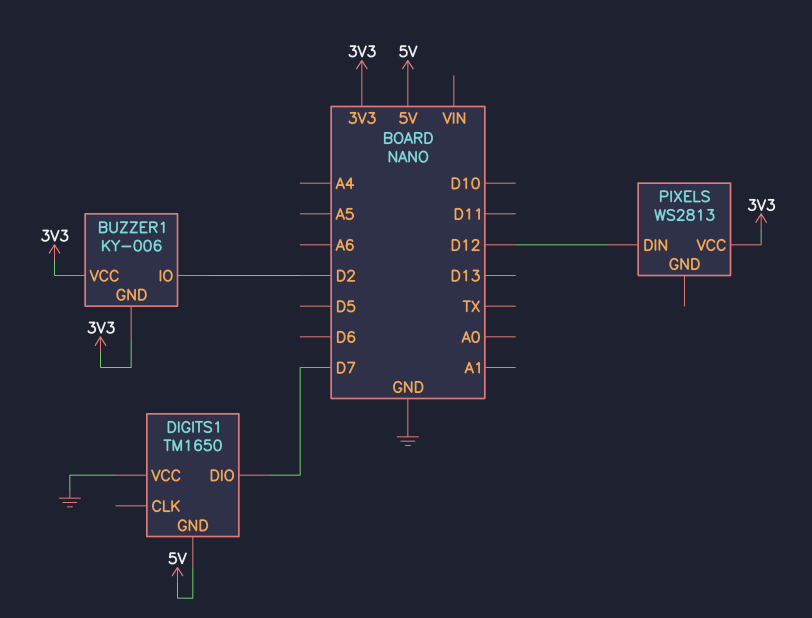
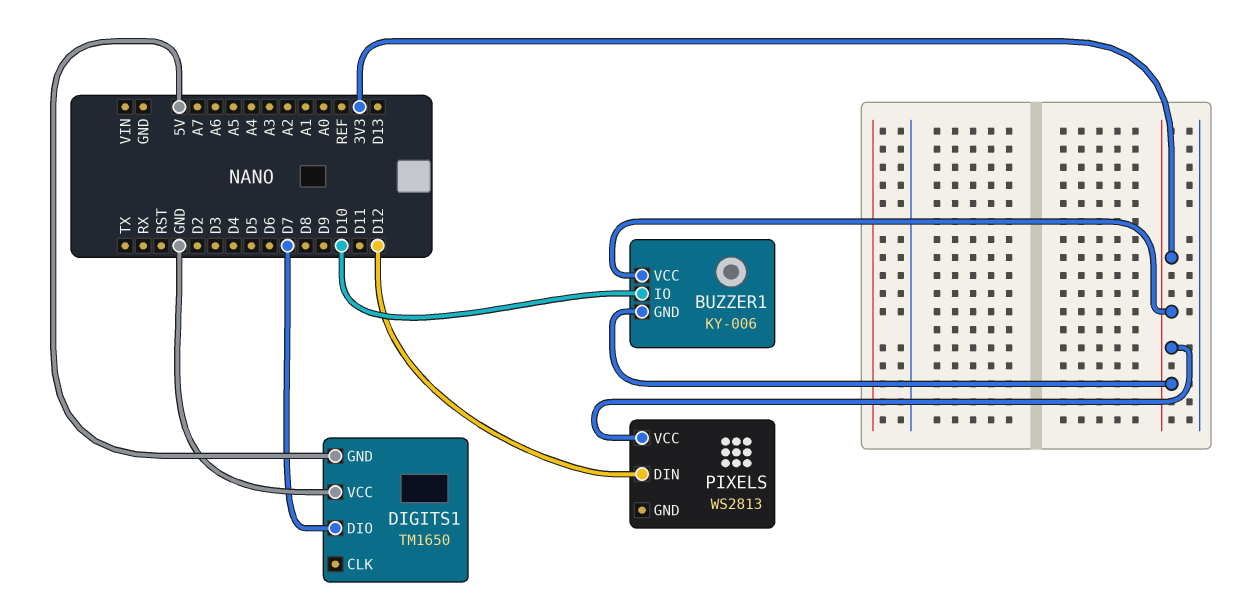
BUZZER1 pin IO: D2 -> D10

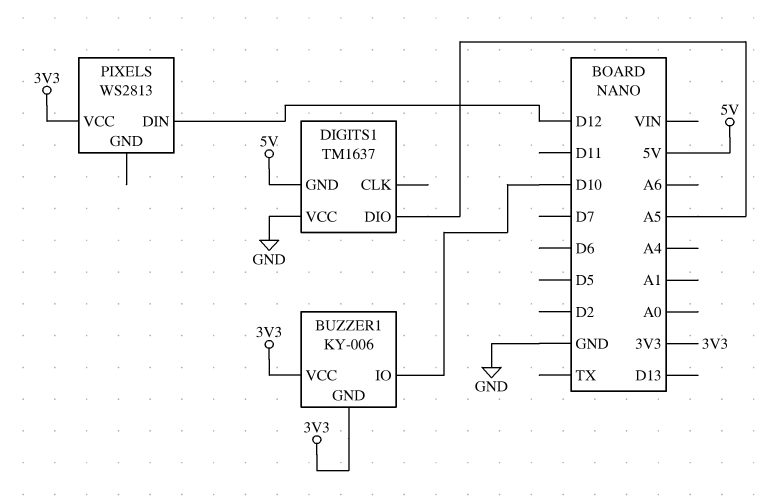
DIGITS1: TM1650 -> TM1637
DIGITS1 pin DIO: D7 -> A5

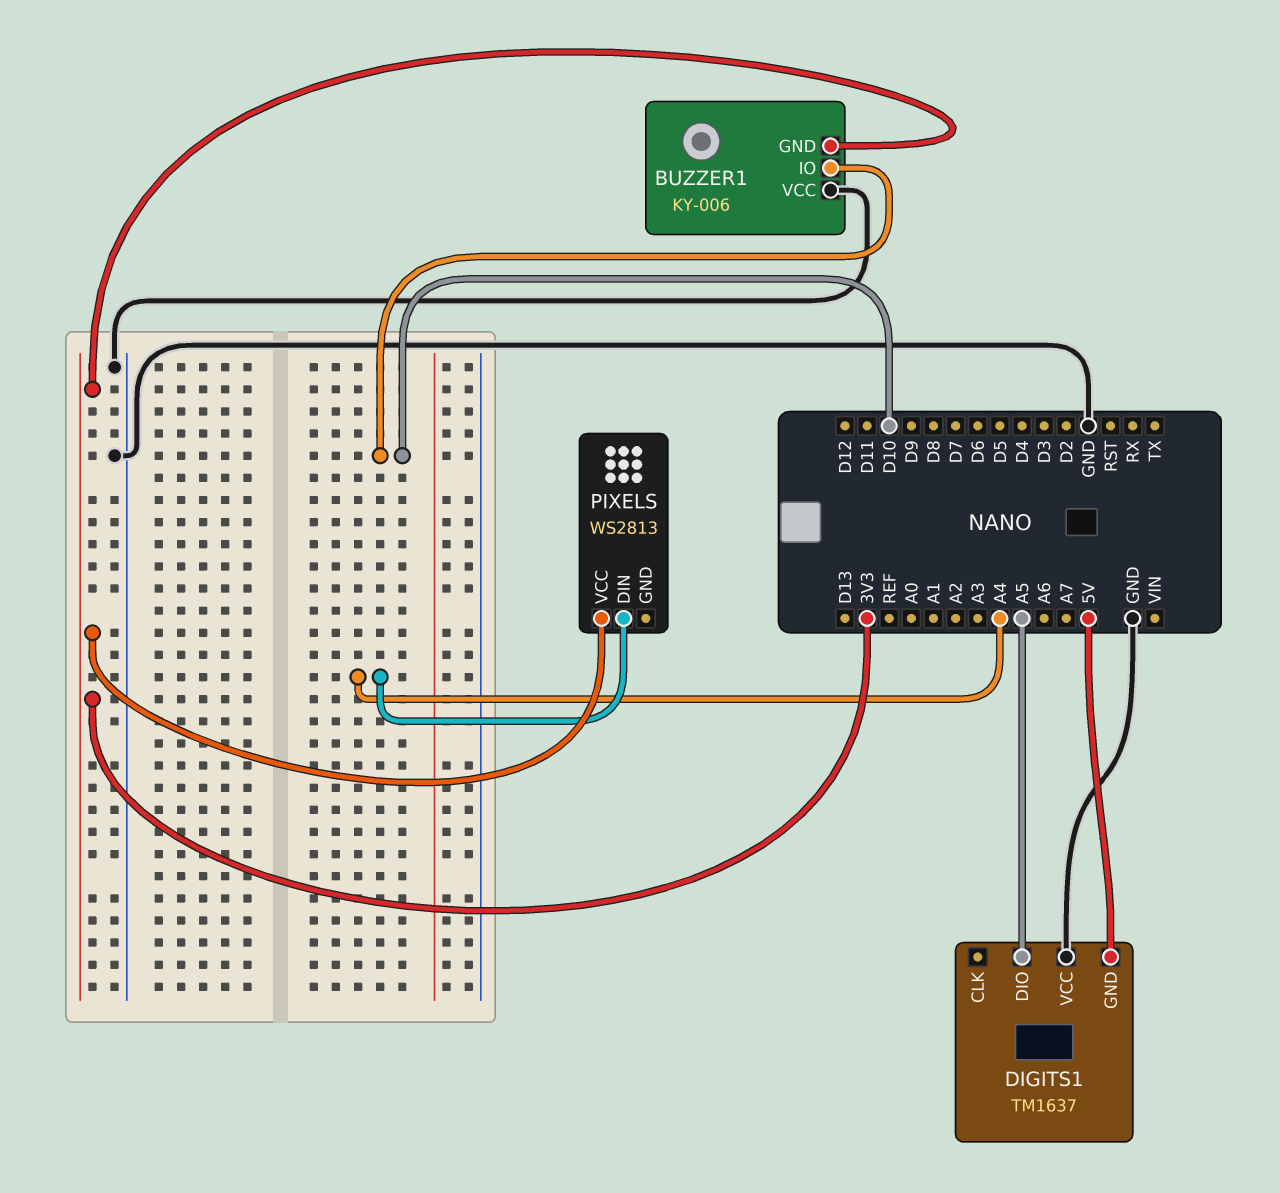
BUZZER1 pin VCC: 3V3 -> GND
PIXELS pin DIN: D12 -> A4

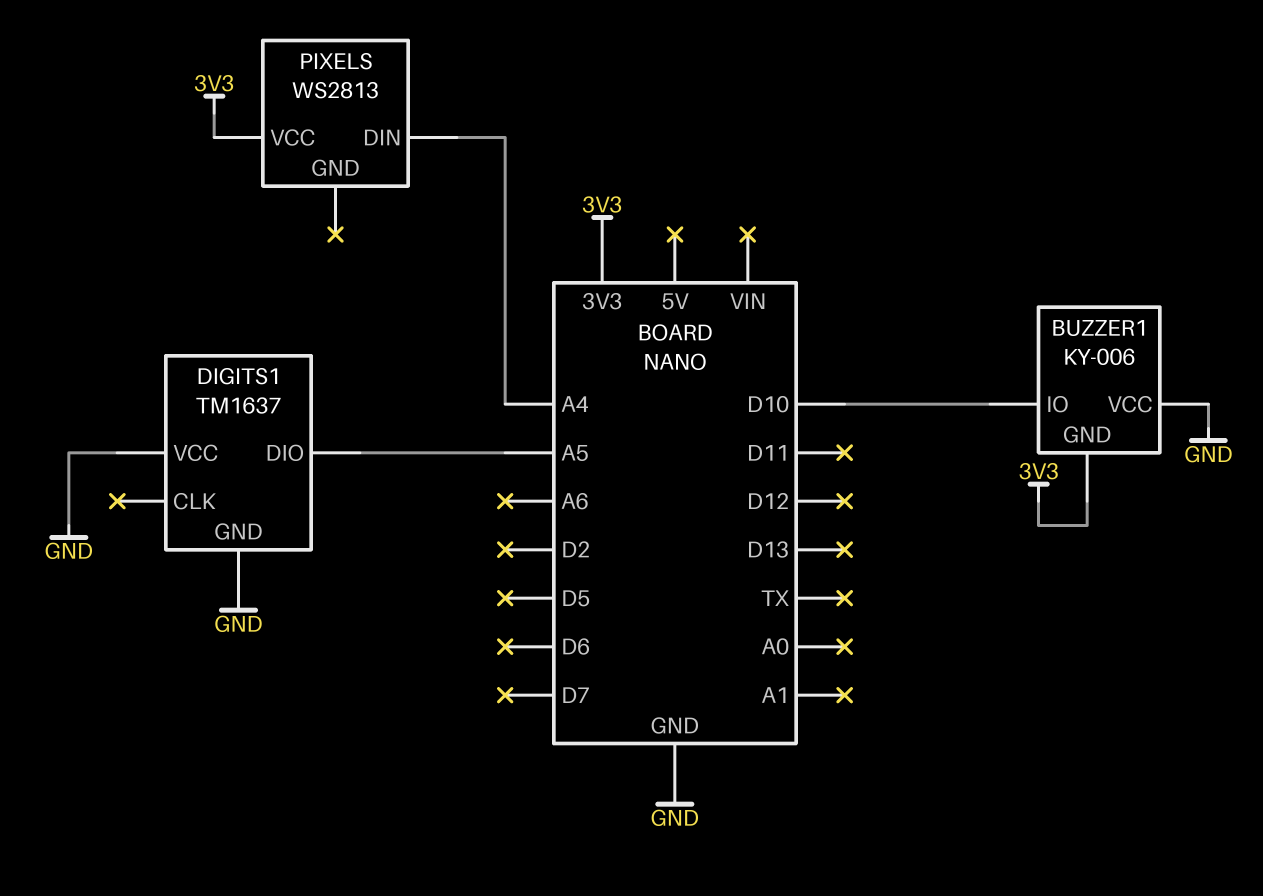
DIGITS1 pin GND: 5V -> GND

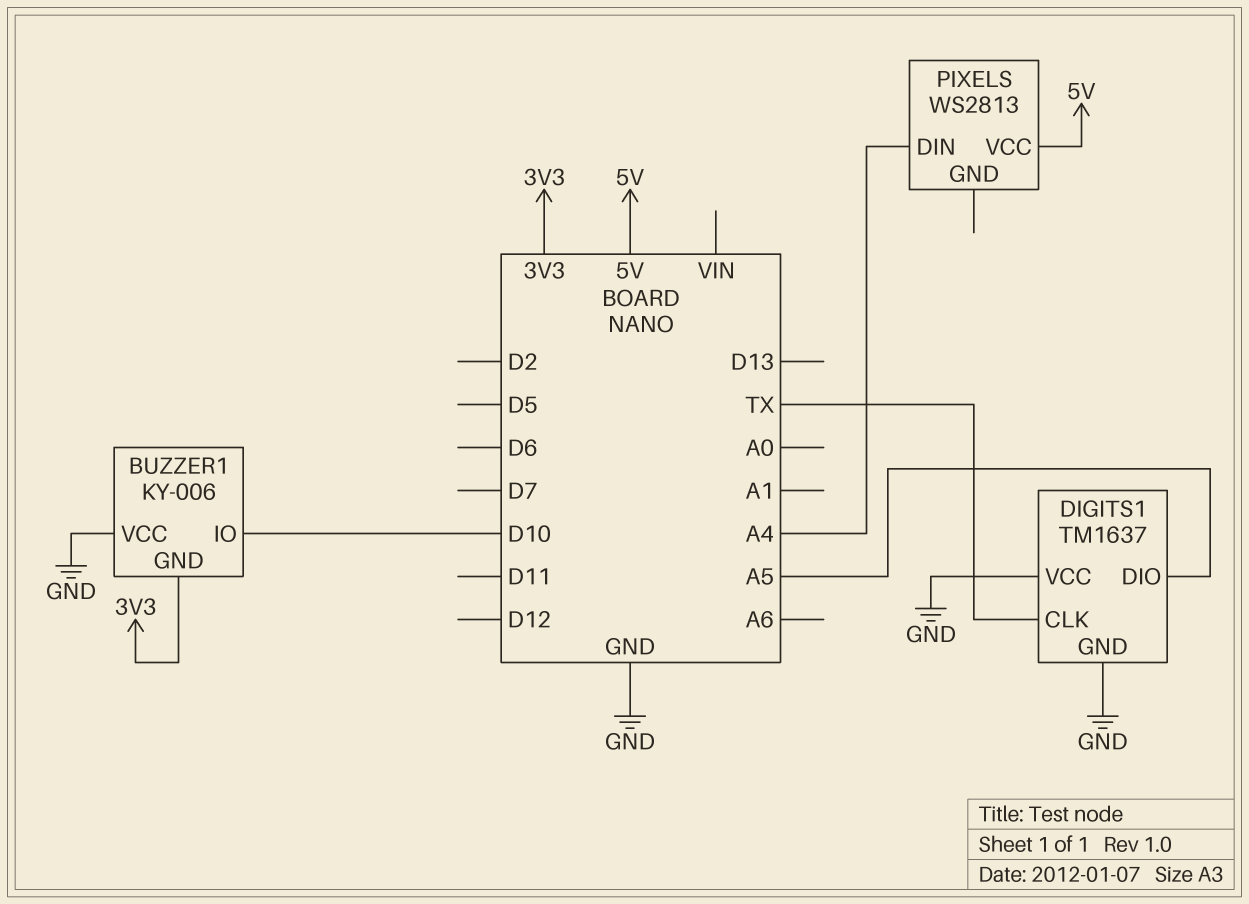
DIGITS1 pin CLK: none -> TX
PIXELS pin VCC: 3V3 -> 5V

